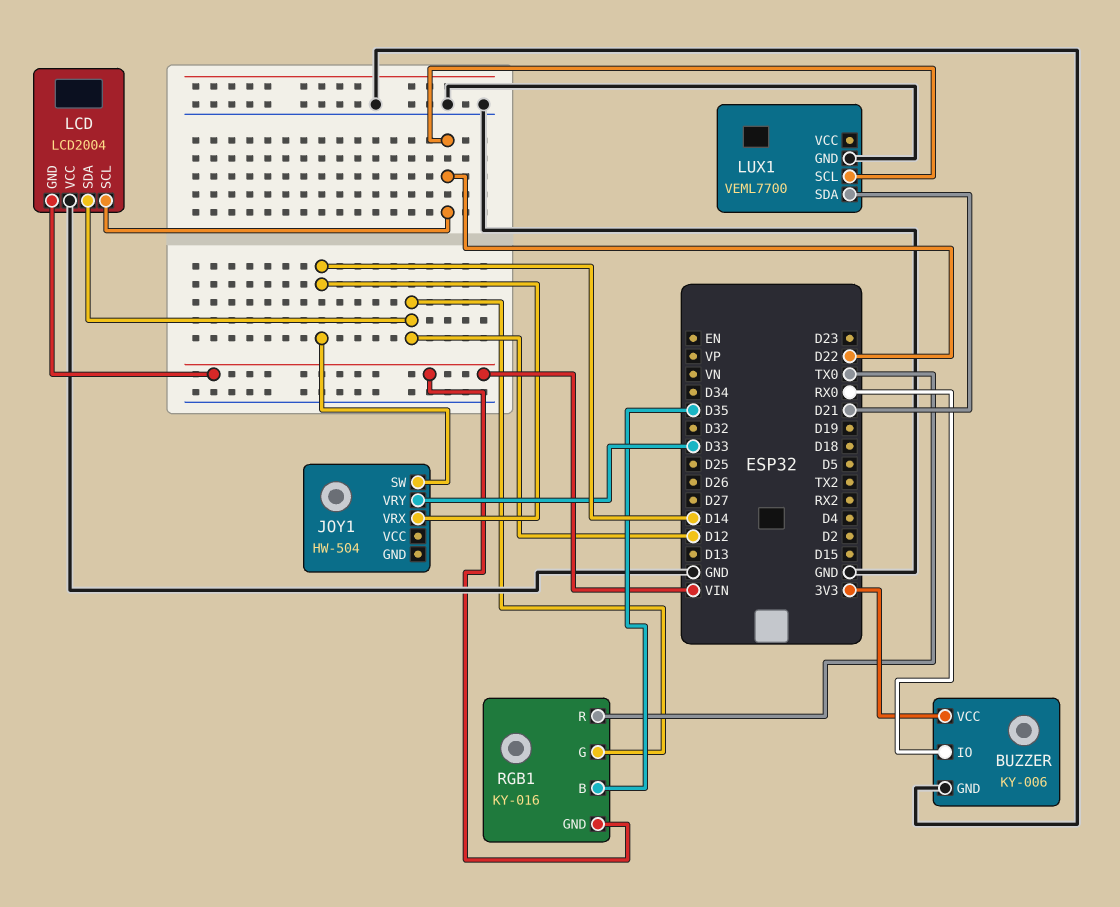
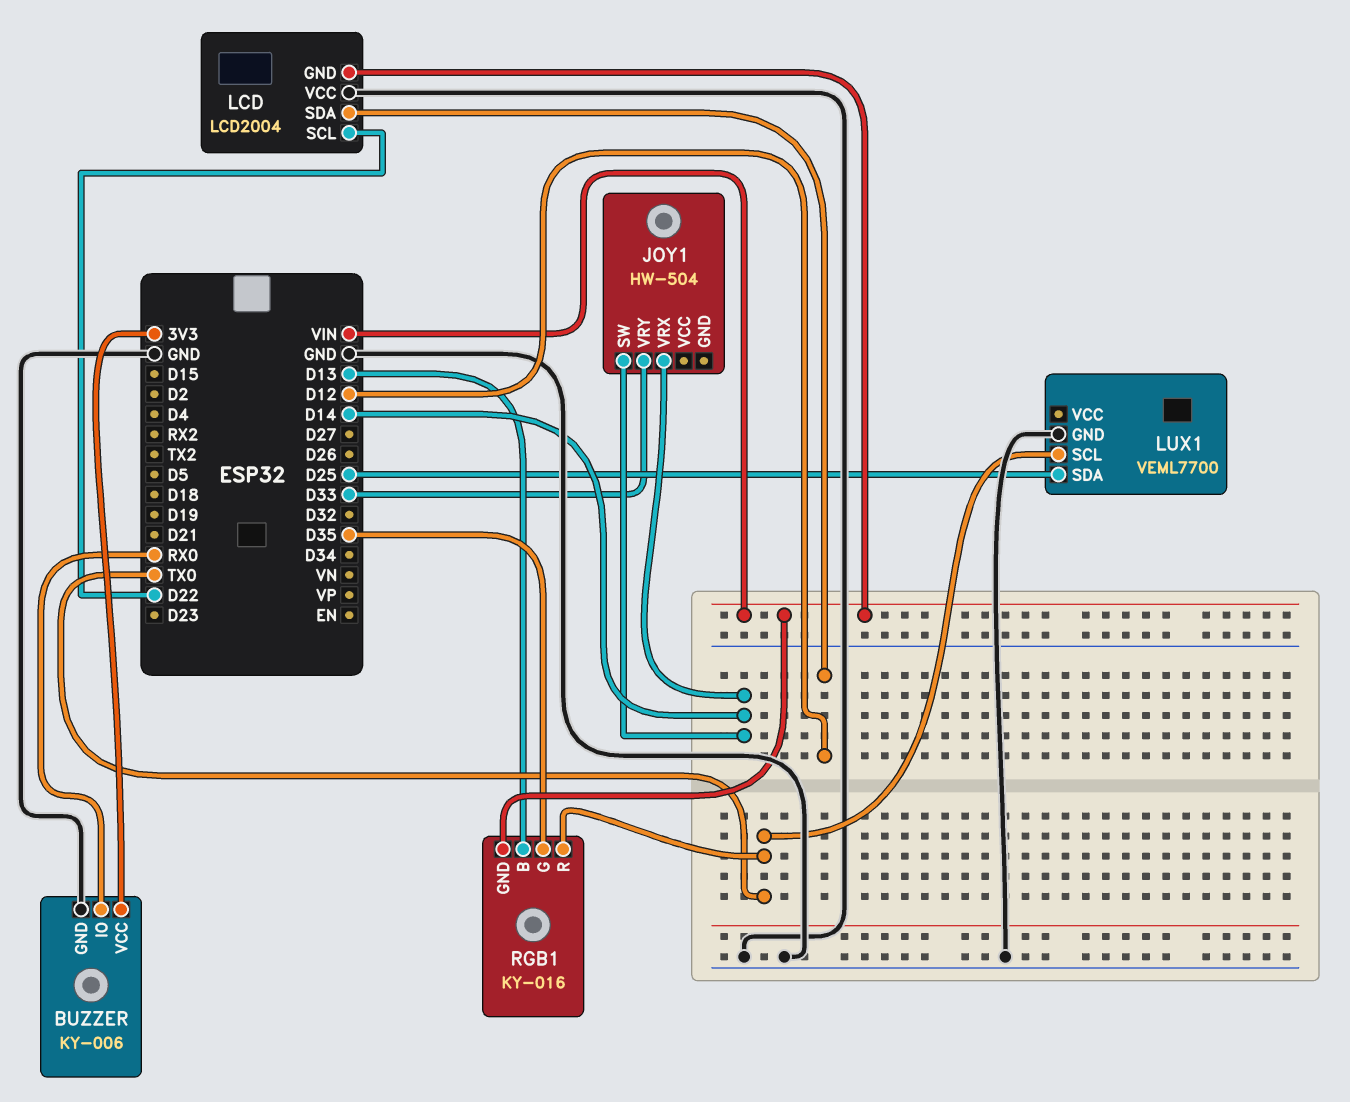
LUX1 pin SCL: D22 -> TX0
LUX1 pin SDA: D21 -> D25
RGB1 pin B: D35 -> D13
RGB1 pin G: D12 -> D35

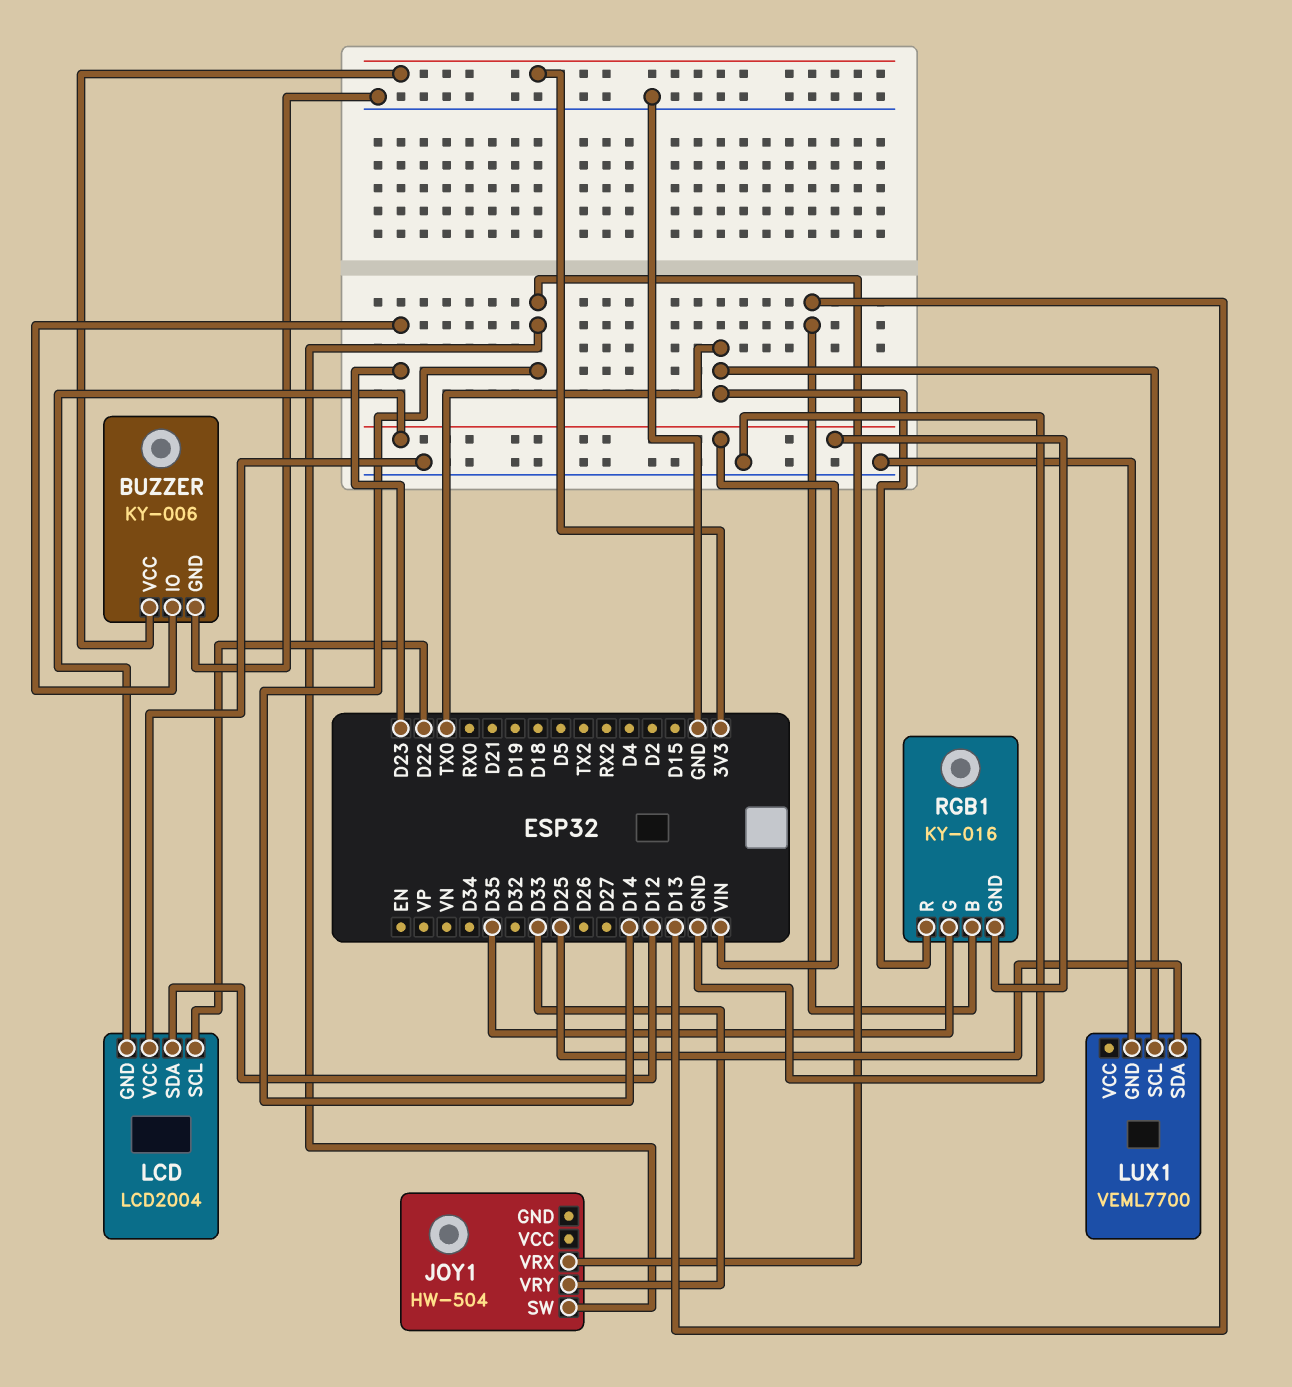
BUZZER pin IO: RX0 -> D23

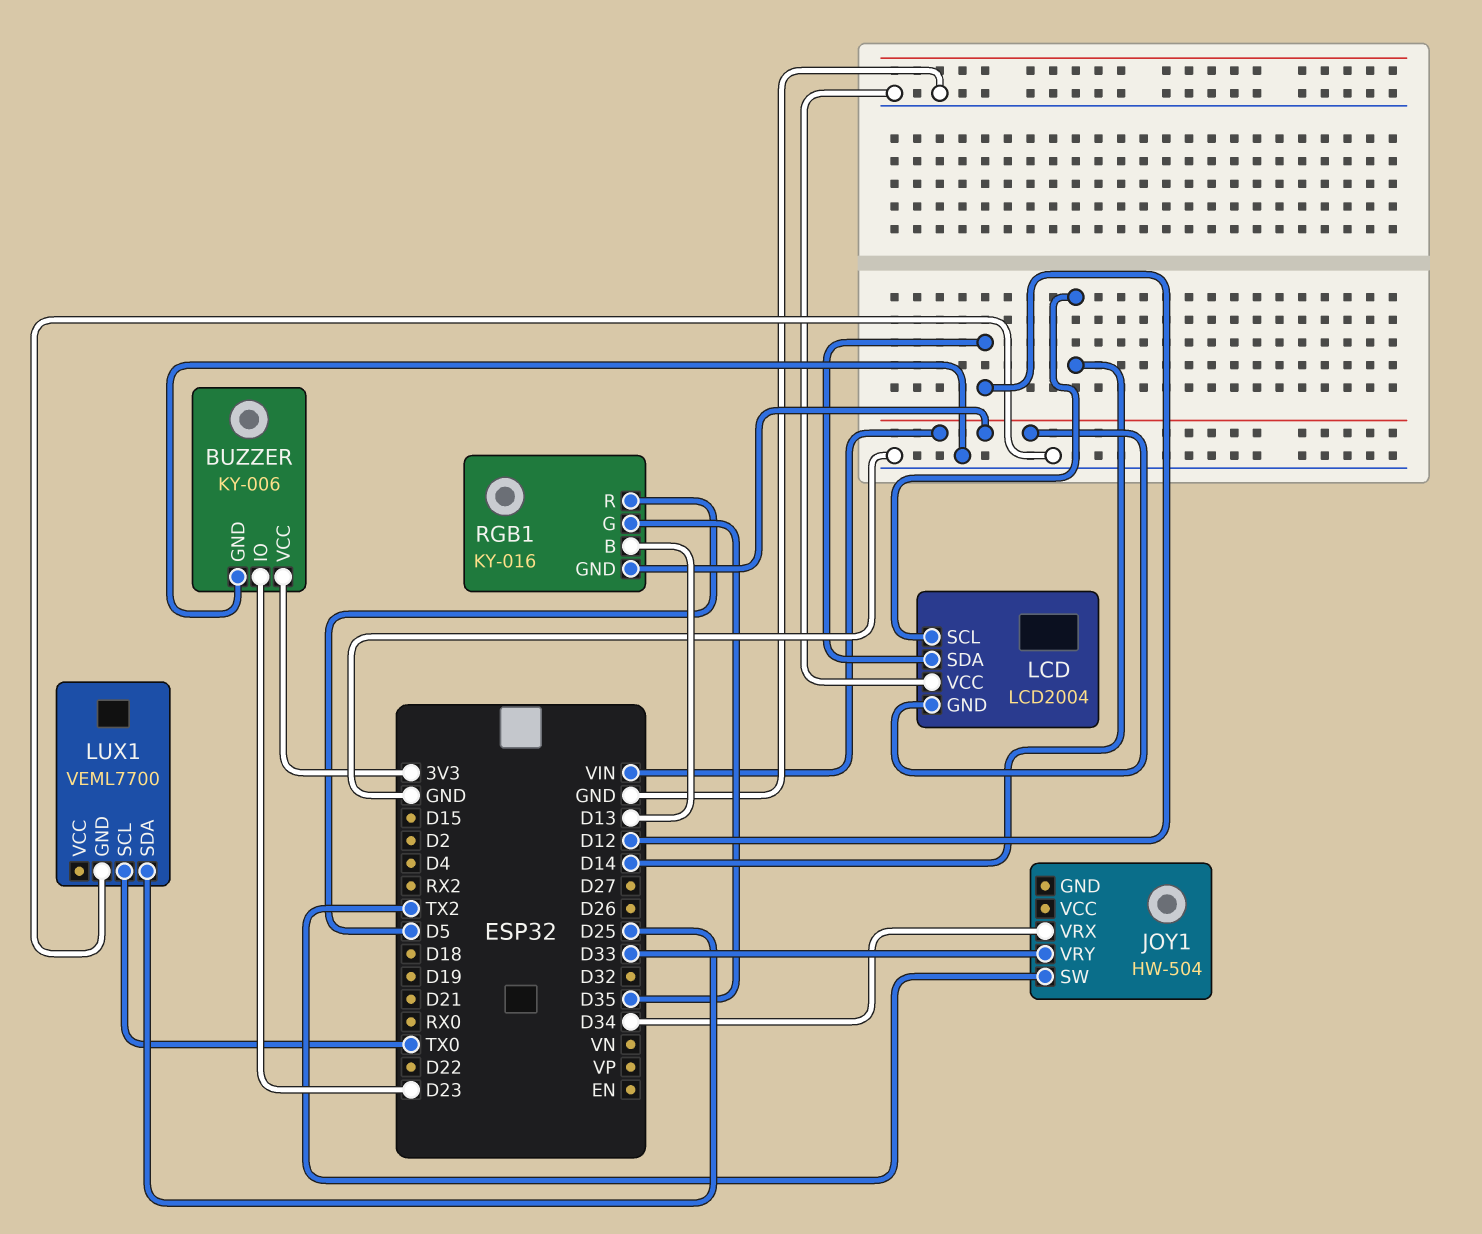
JOY1 pin SW: D14 -> TX2
JOY1 pin VRX: D14 -> D34
LCD pin SCL: D22 -> D14
RGB1 pin R: TX0 -> D5

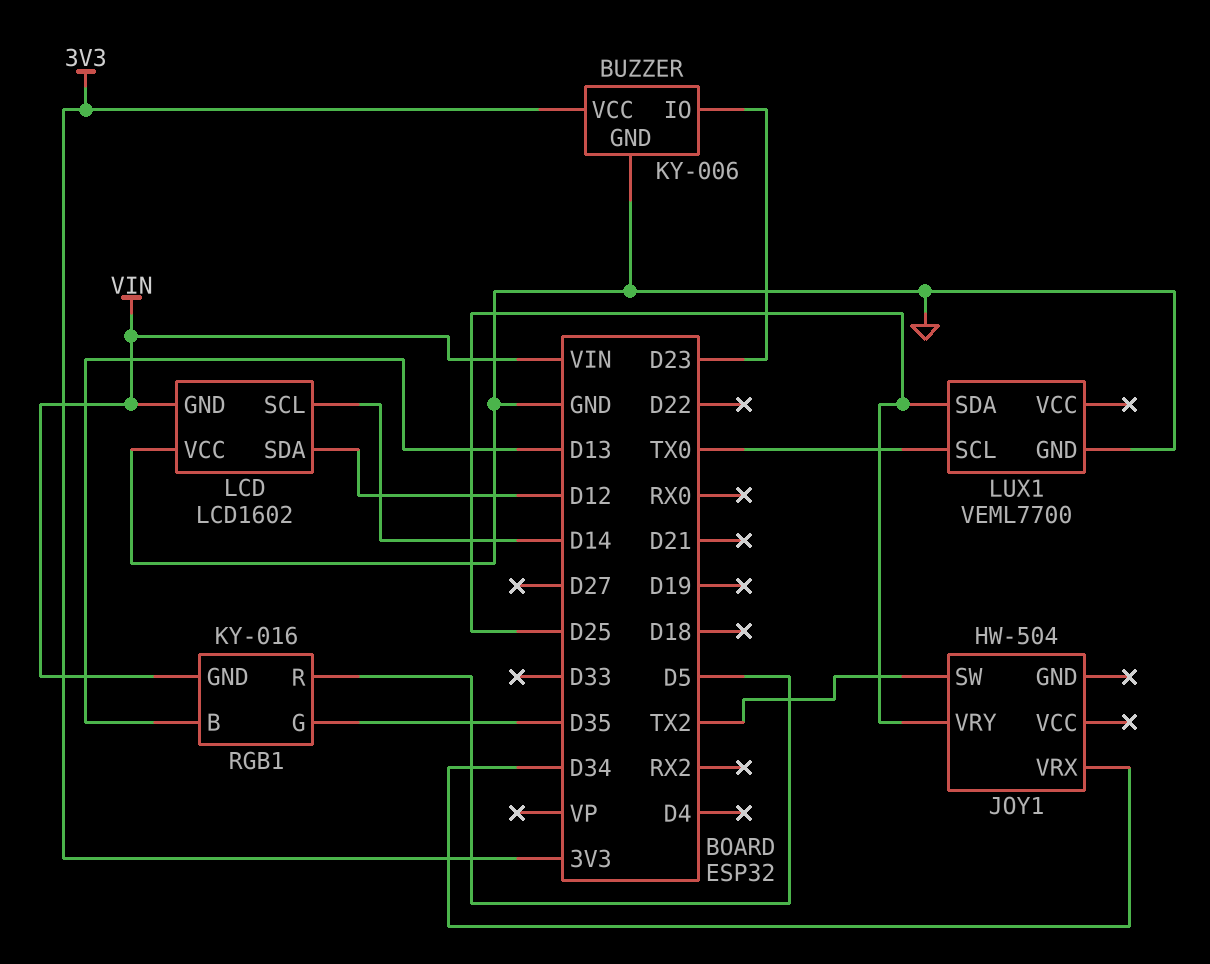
JOY1 pin VRY: D33 -> D25
LCD: LCD2004 -> LCD1602

